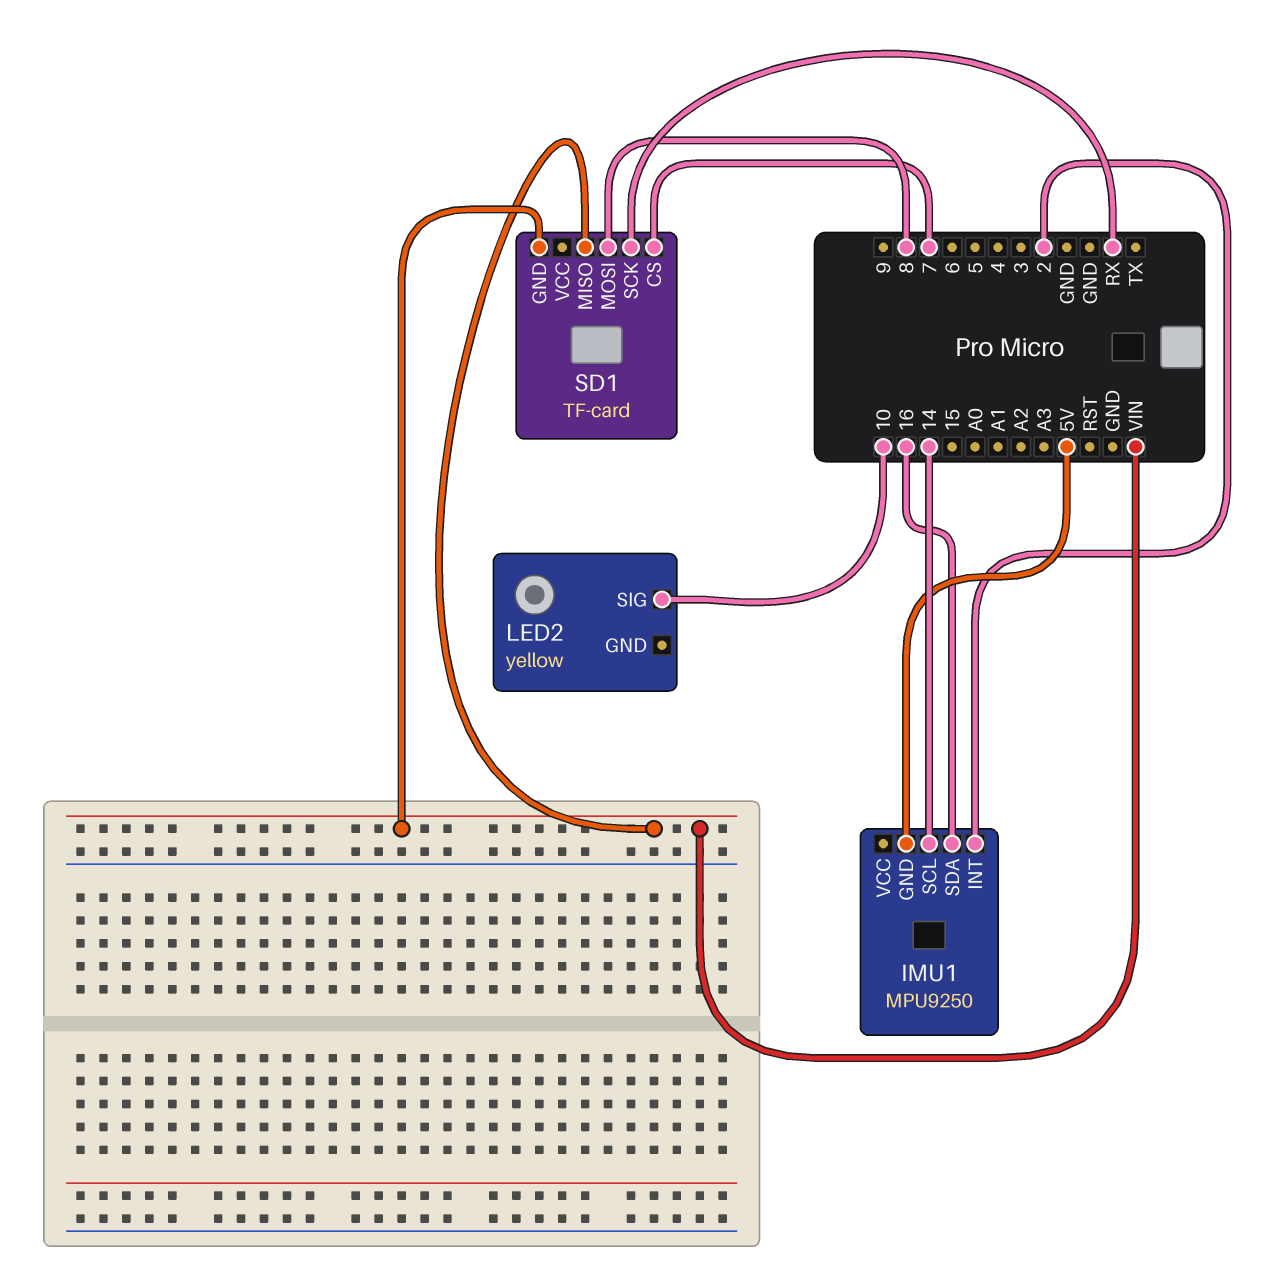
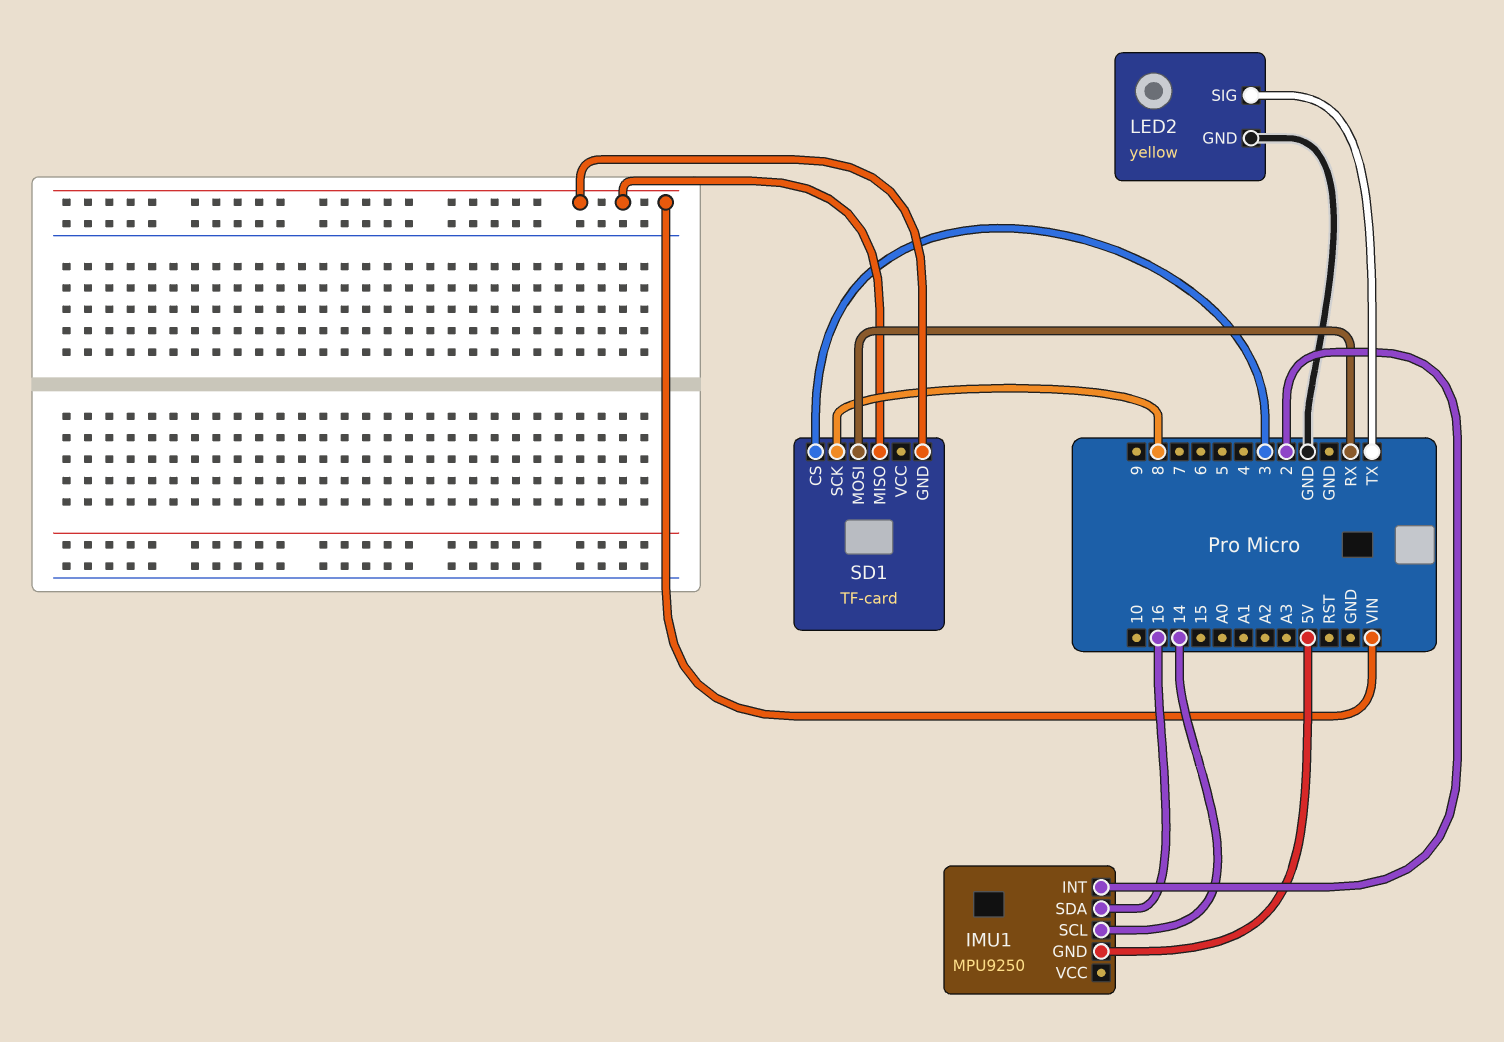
LED2 pin GND: none -> GND
LED2 pin SIG: 10 -> TX
SD1 pin CS: 7 -> 3
SD1 pin MOSI: 8 -> RX
SD1 pin SCK: RX -> 8

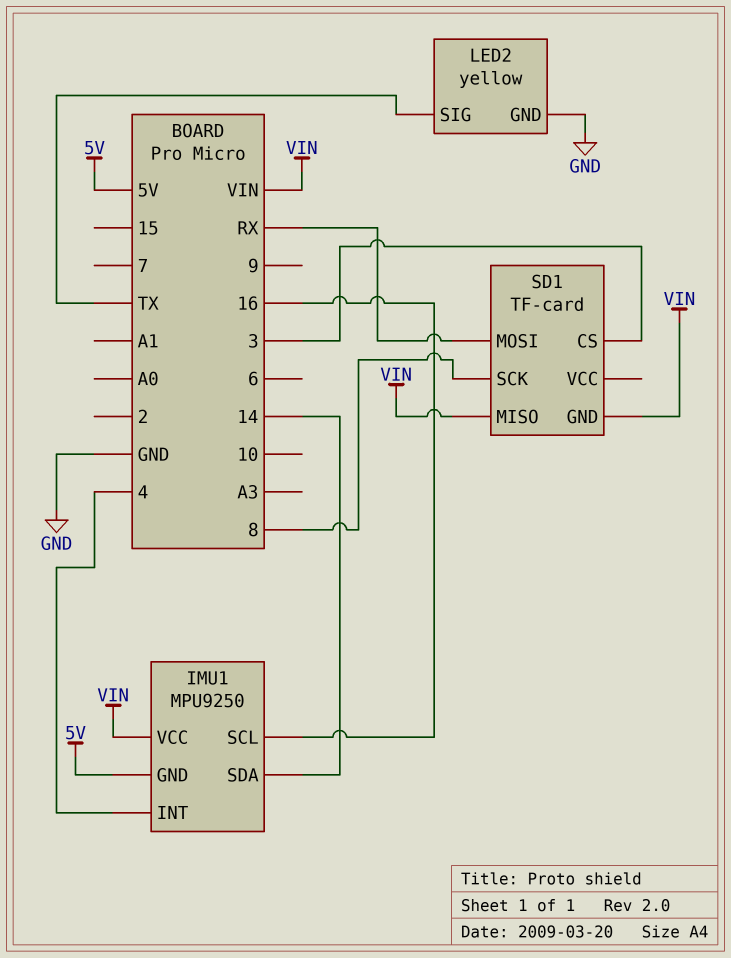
IMU1 pin INT: 2 -> 4
IMU1 pin SCL: 14 -> 16
IMU1 pin SDA: 16 -> 14
IMU1 pin VCC: none -> VIN

